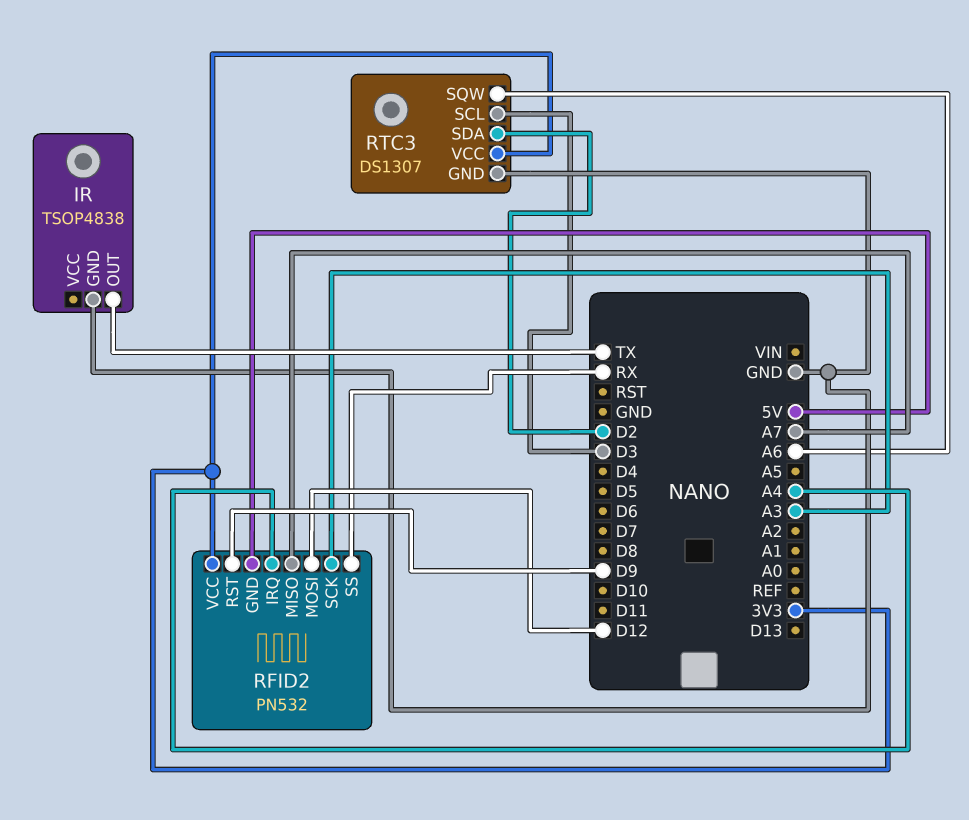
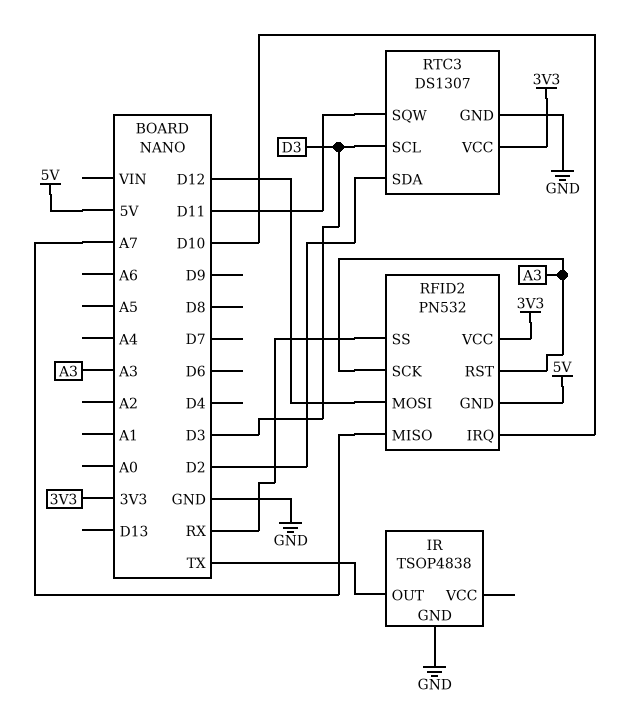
RFID2 pin IRQ: A4 -> D10
RFID2 pin RST: D9 -> A3
RTC3 pin SQW: A6 -> D11

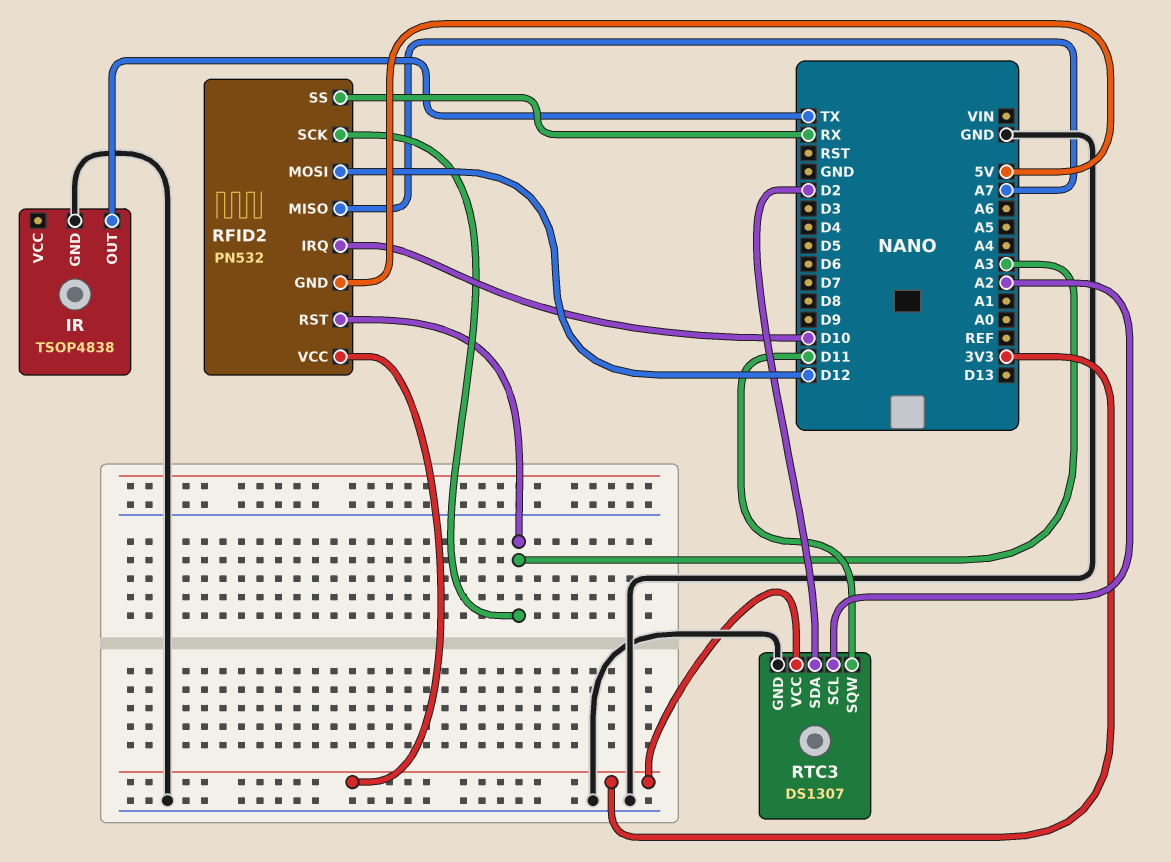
RTC3 pin SCL: D3 -> A2

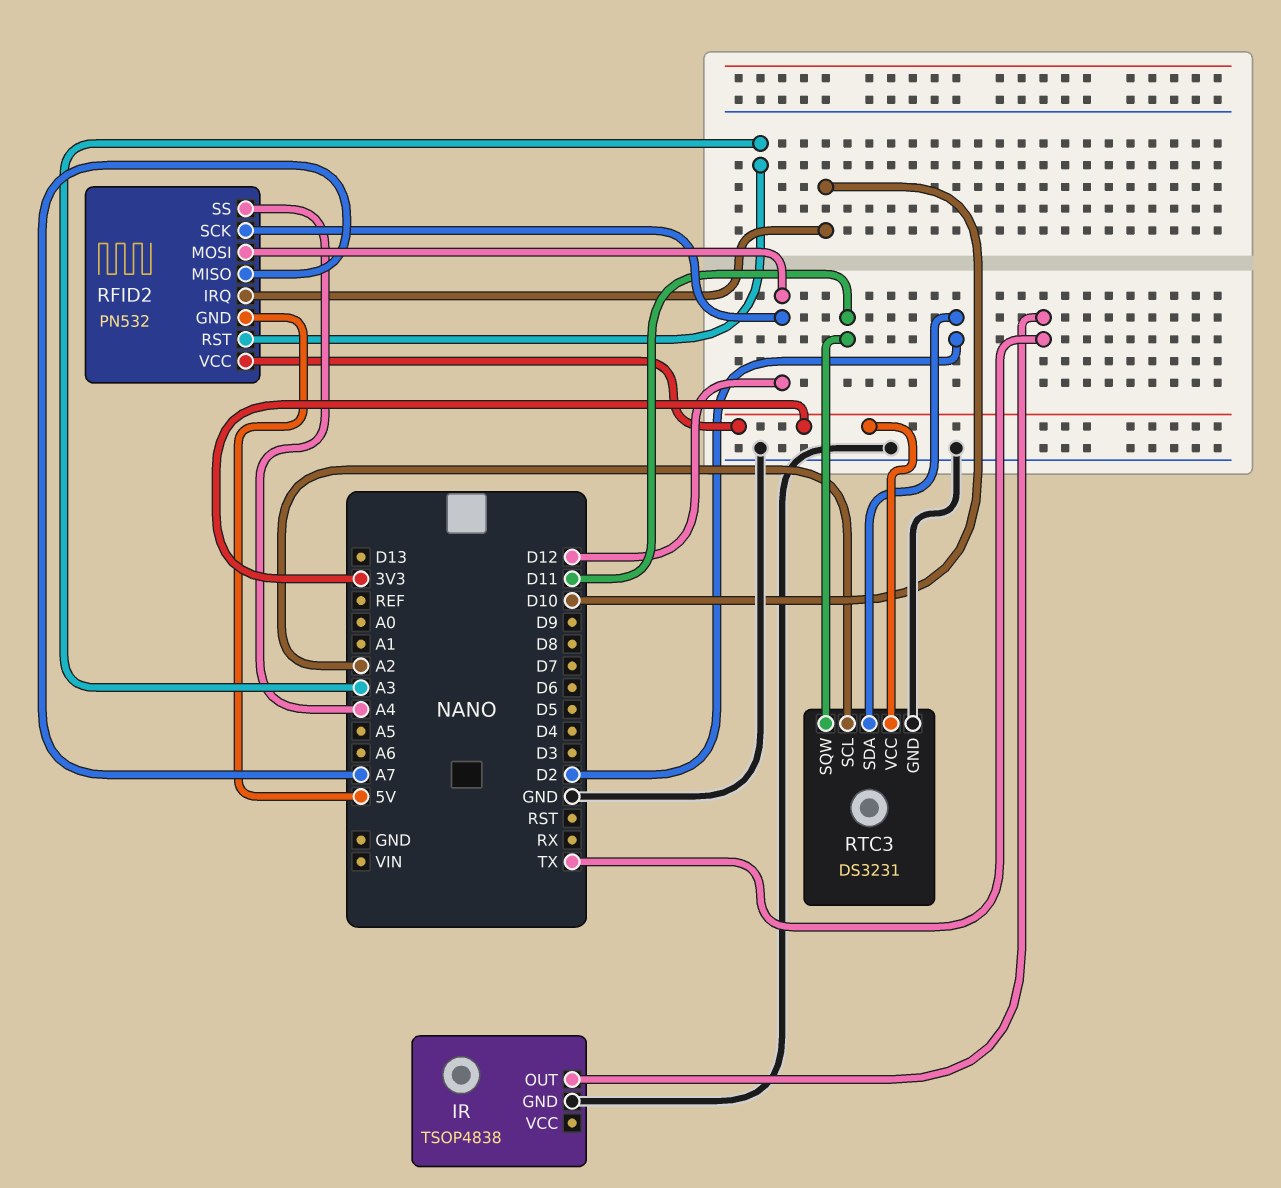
RFID2 pin SCK: A3 -> D12
RFID2 pin SS: RX -> A4
RTC3: DS1307 -> DS3231

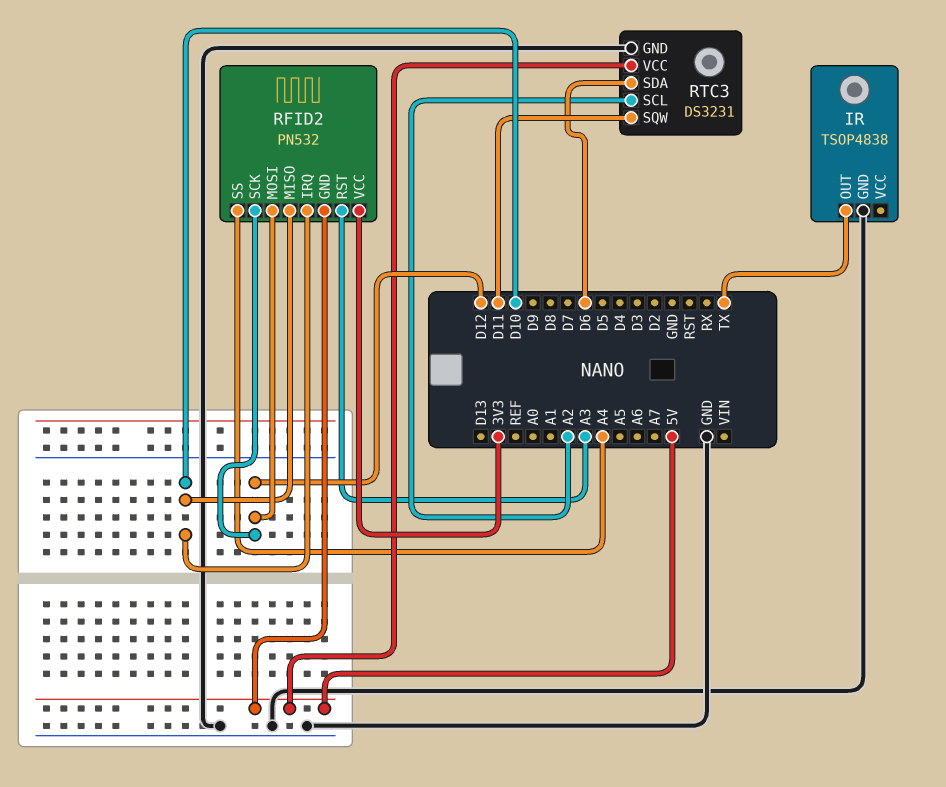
RFID2 pin MISO: A7 -> D10
RTC3 pin SDA: D2 -> D6
RTC3 pin VCC: 3V3 -> 5V

